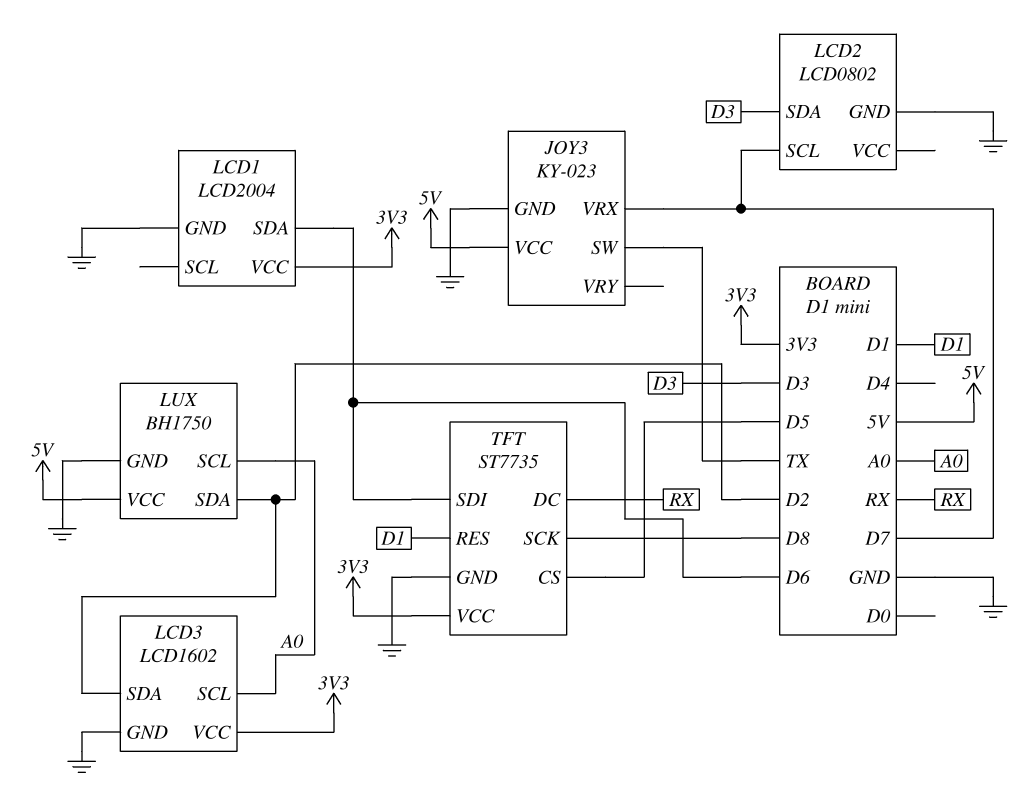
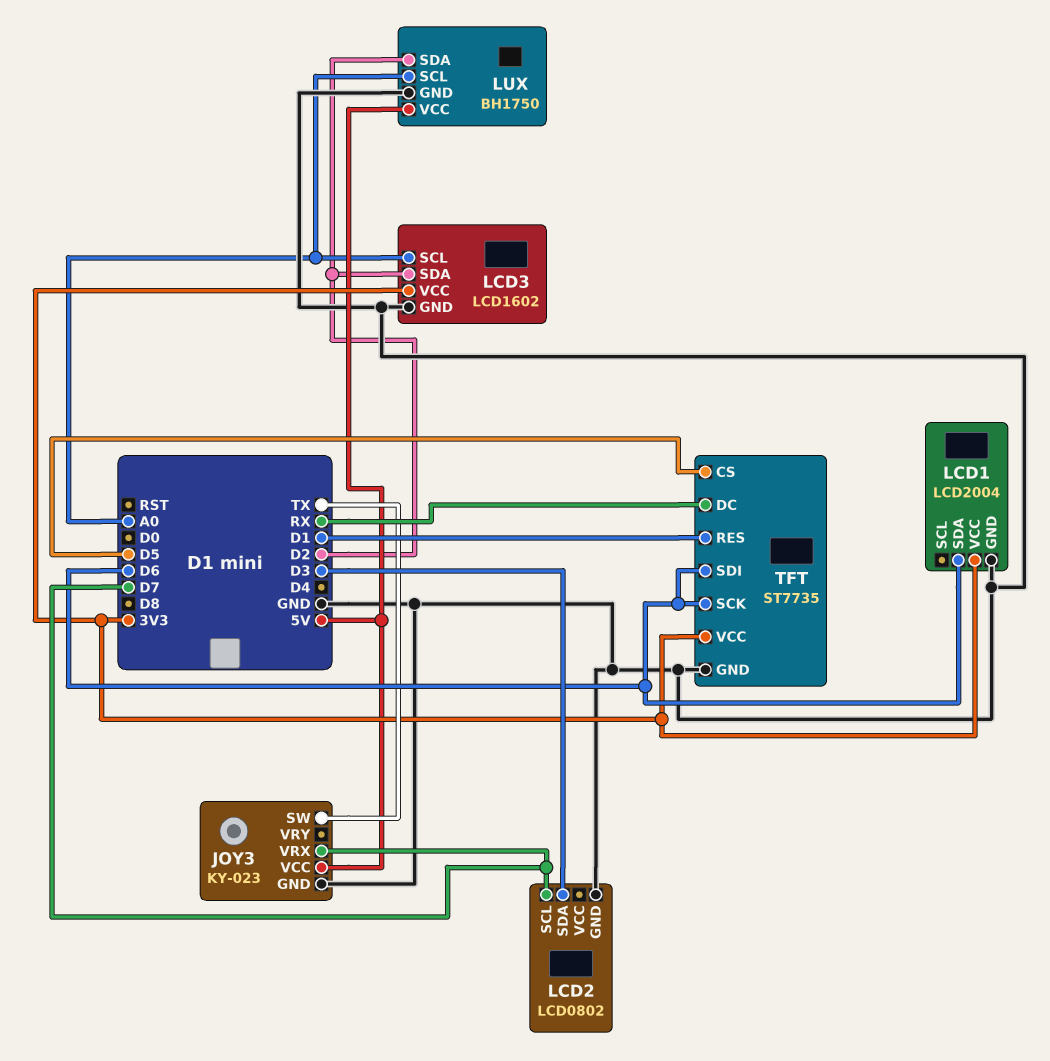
TFT pin SCK: D8 -> D6

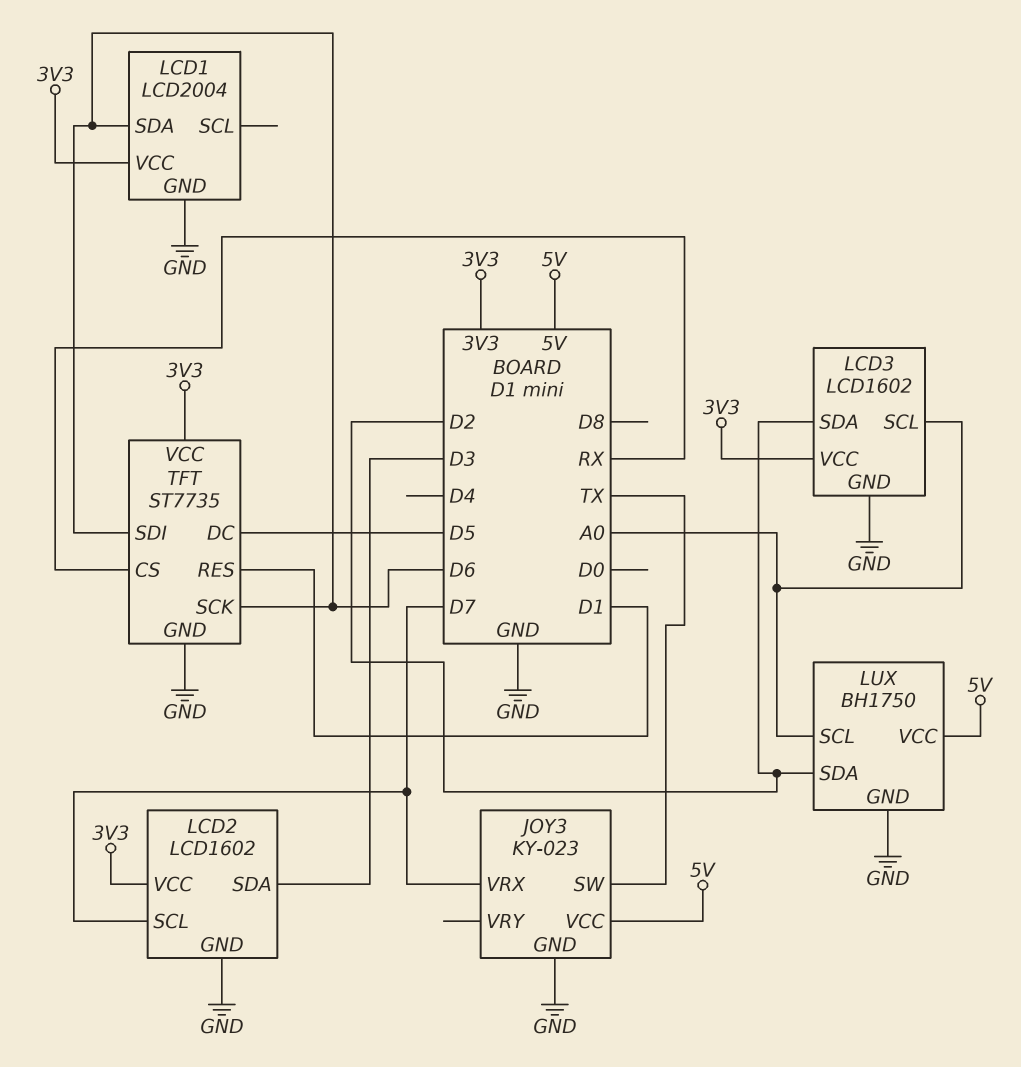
LCD2: LCD0802 -> LCD1602
LCD2 pin VCC: none -> 3V3
TFT pin CS: D5 -> RX
TFT pin DC: RX -> D5

